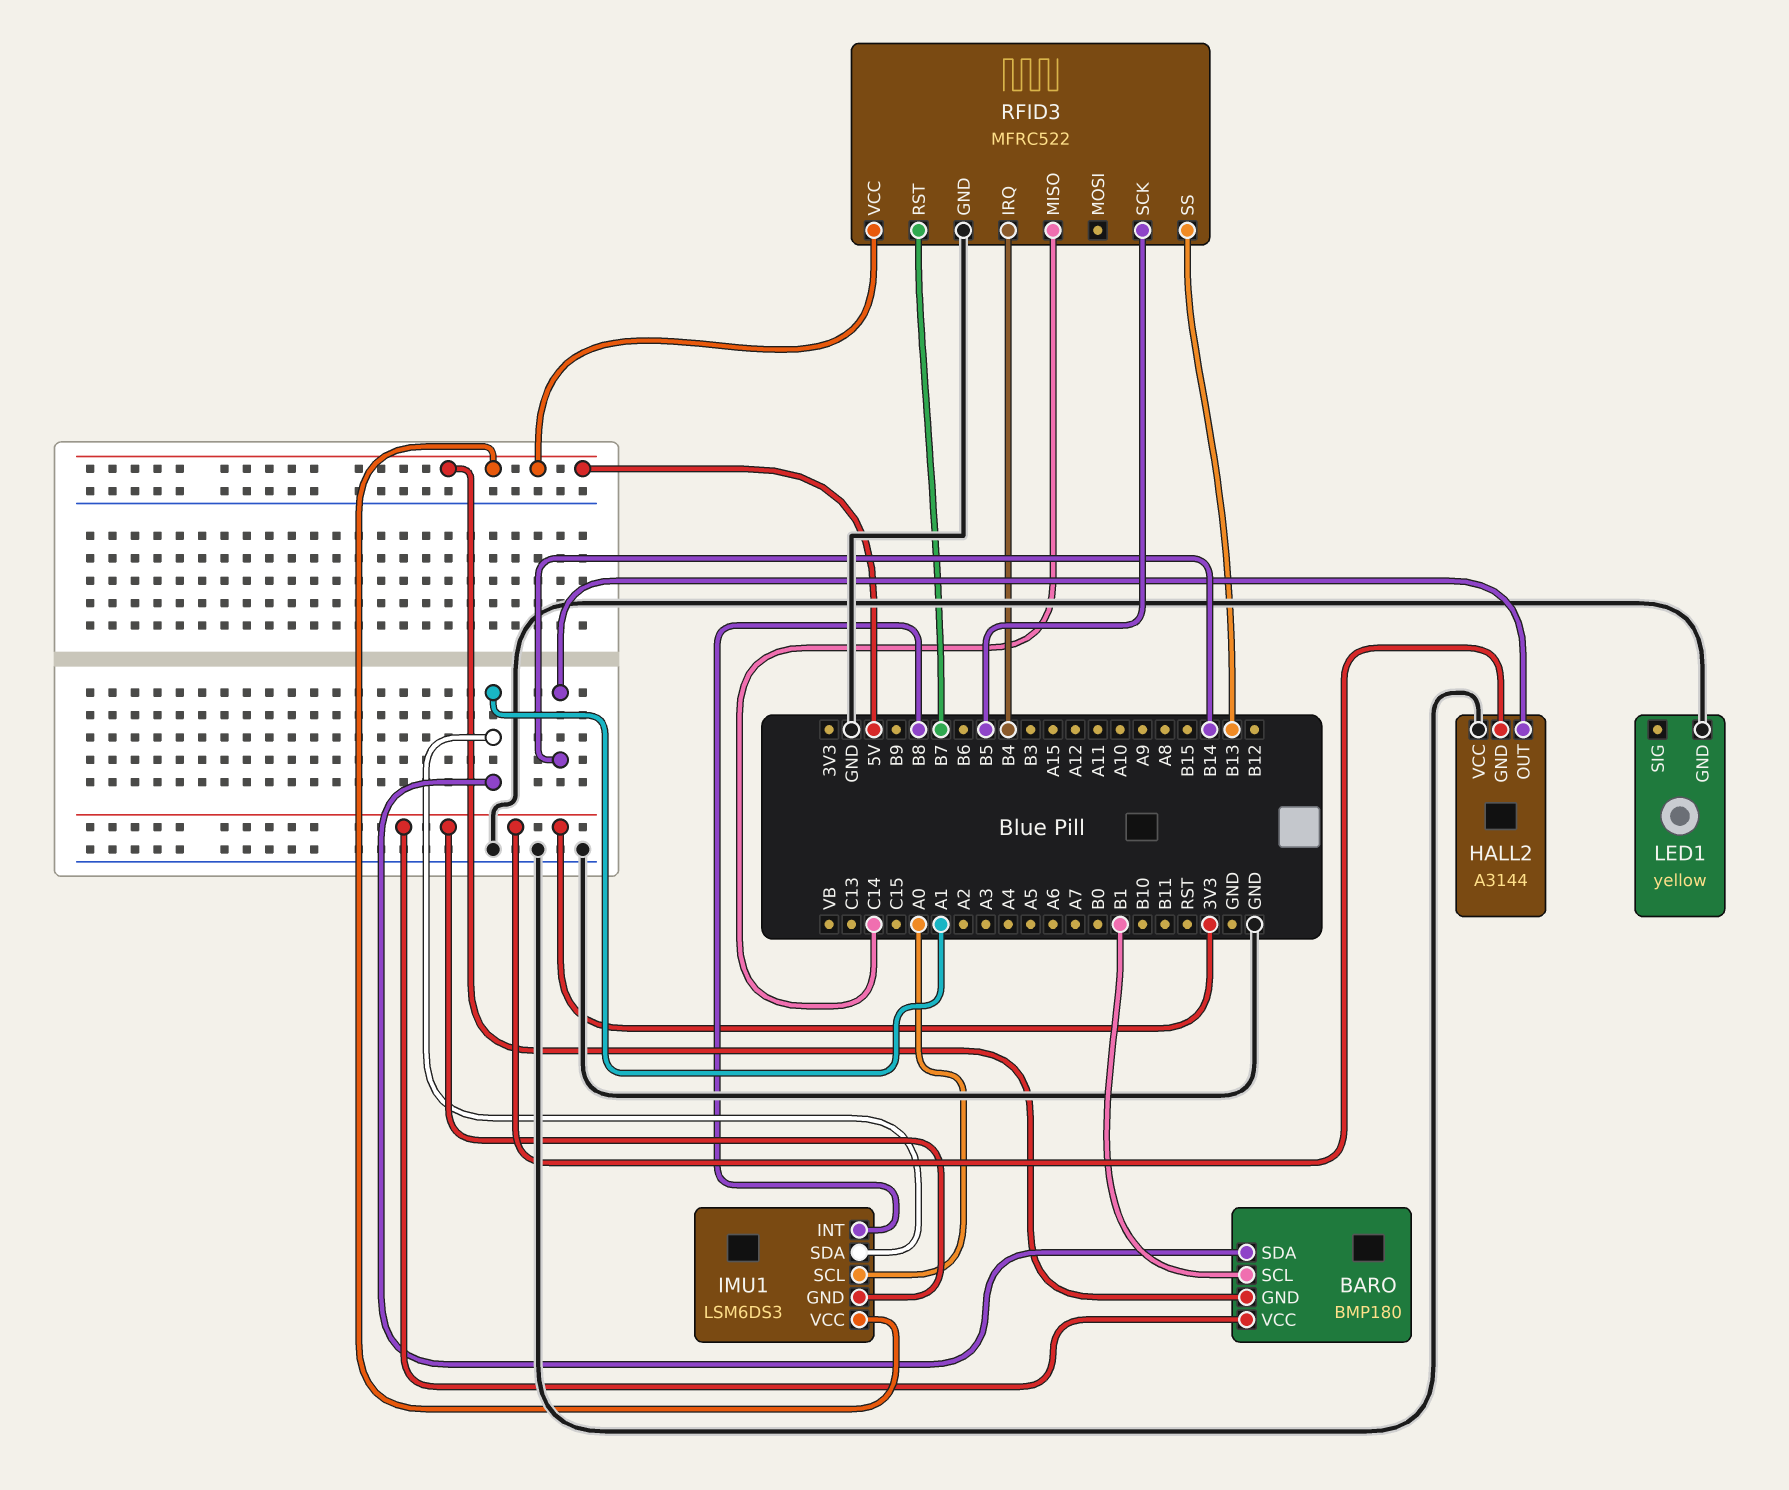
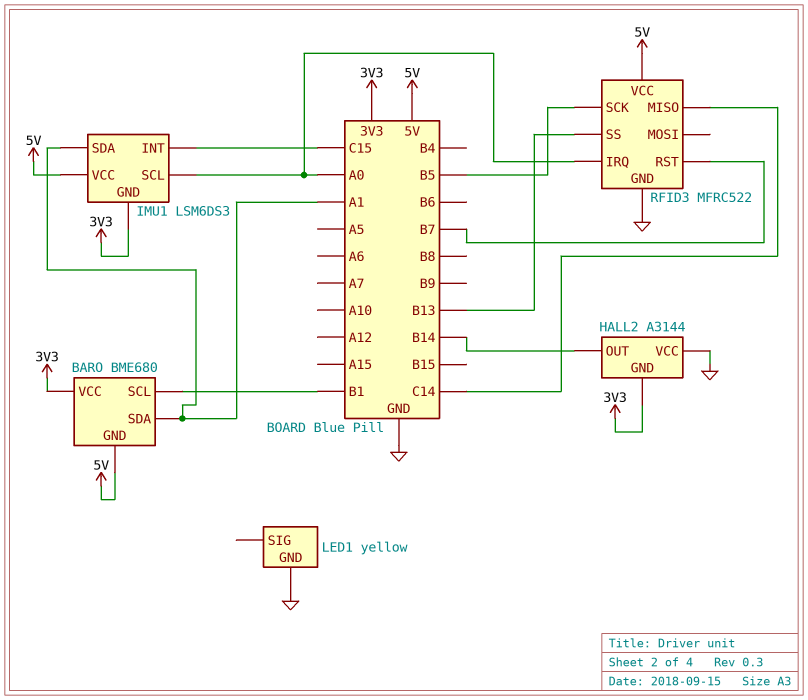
BARO: BMP180 -> BME680
IMU1 pin INT: B8 -> C15
RFID3 pin IRQ: B4 -> A0

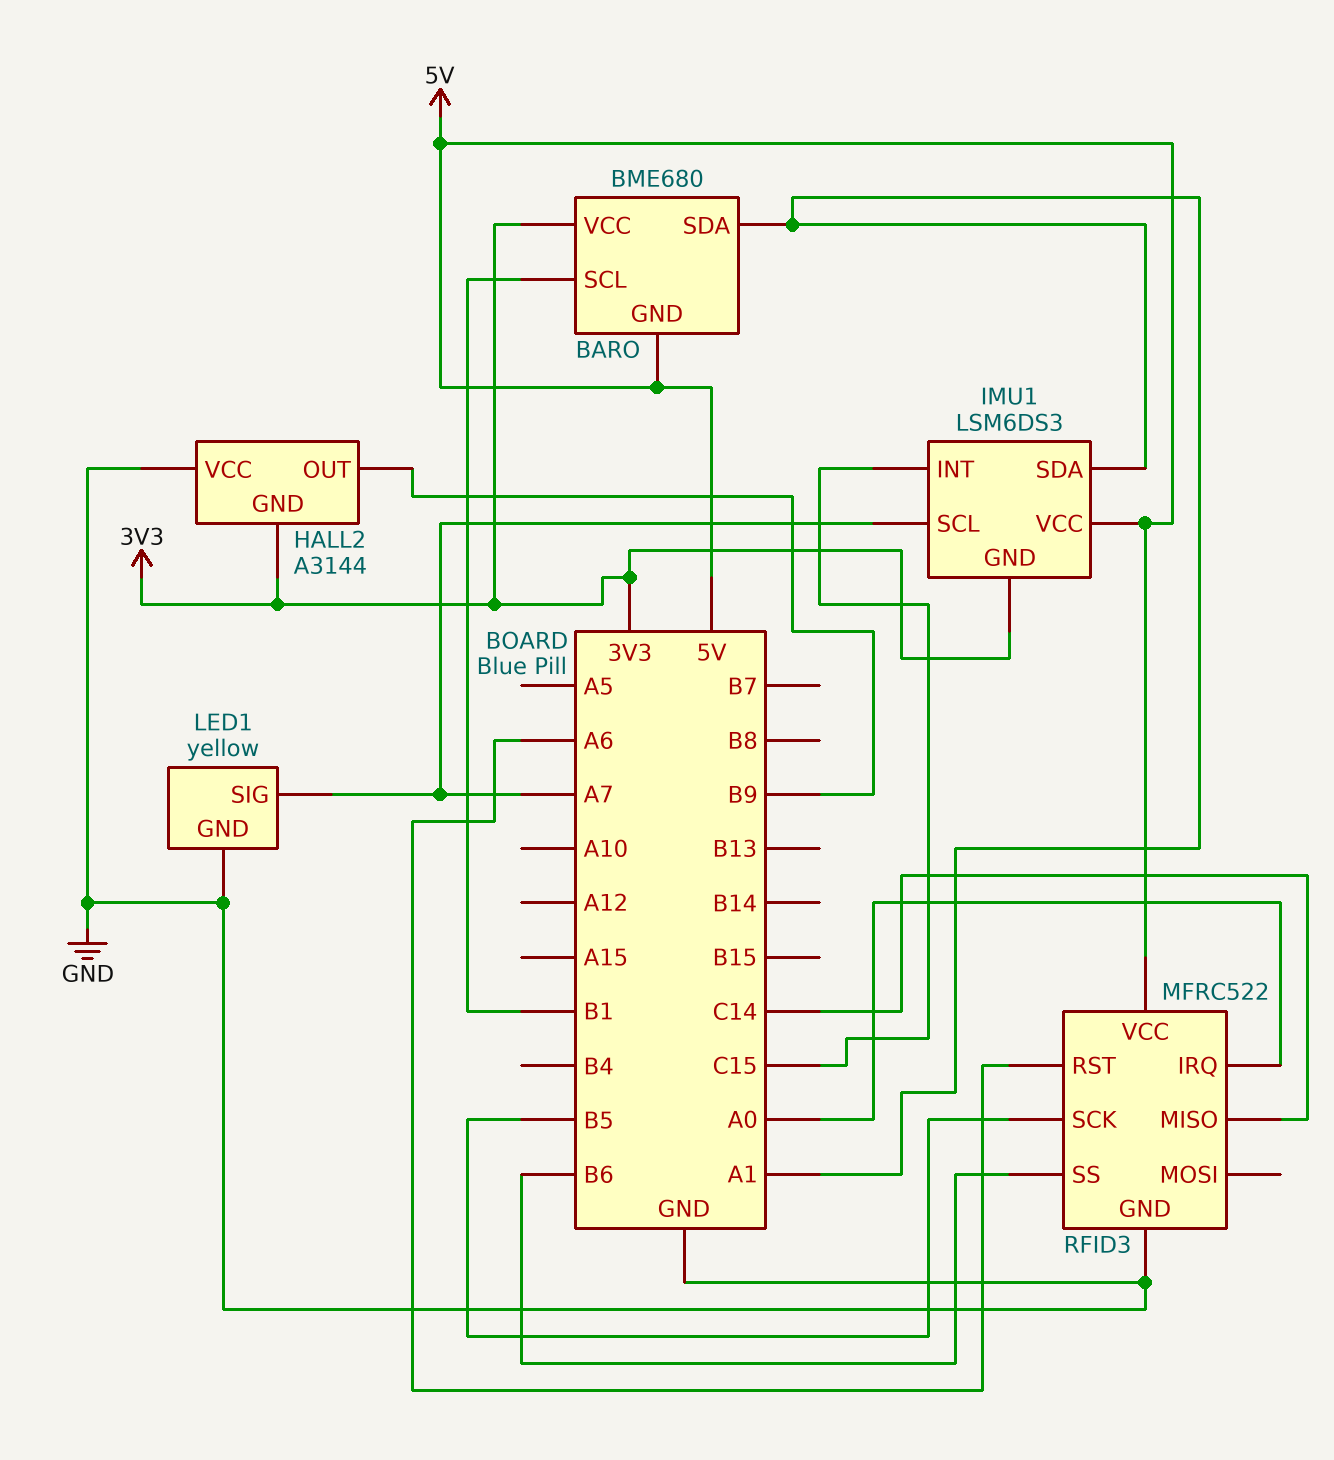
HALL2 pin OUT: B14 -> B9
IMU1 pin SCL: A0 -> A7
LED1 pin SIG: none -> A7
RFID3 pin RST: B7 -> A6
RFID3 pin SS: B13 -> B6

